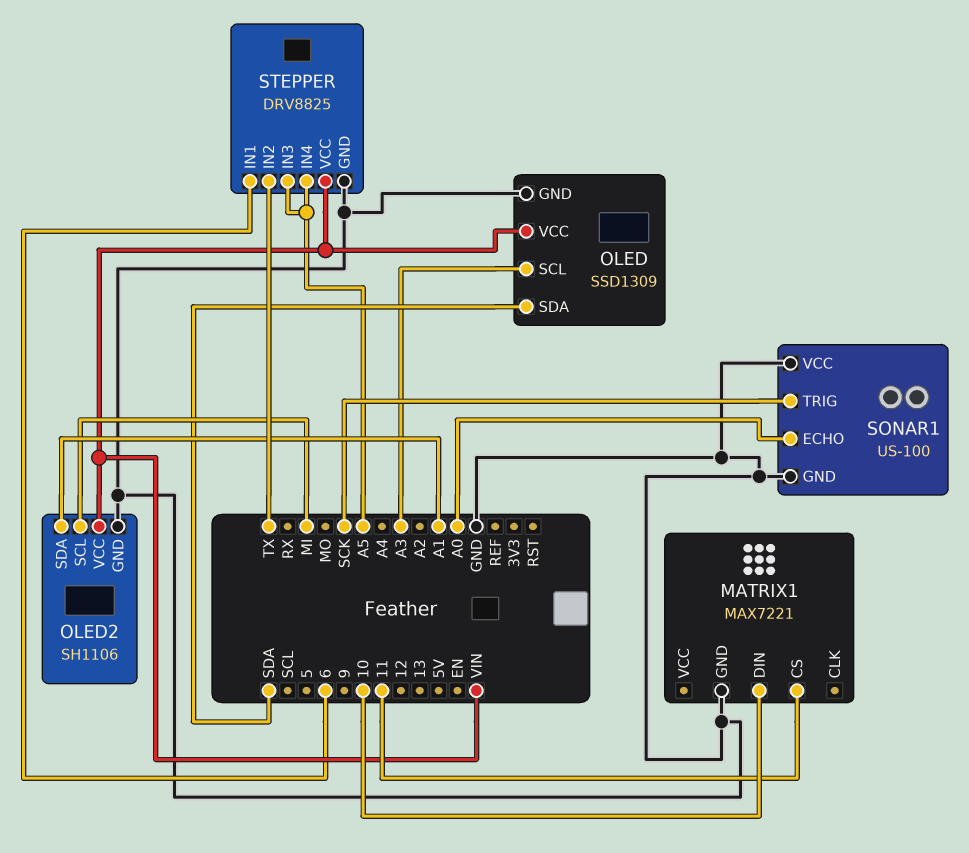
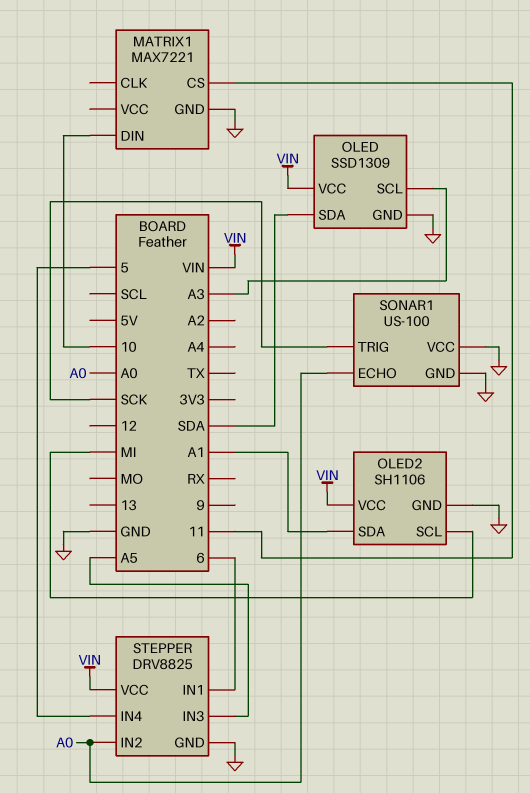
STEPPER pin IN2: TX -> A0
STEPPER pin IN4: A5 -> 5

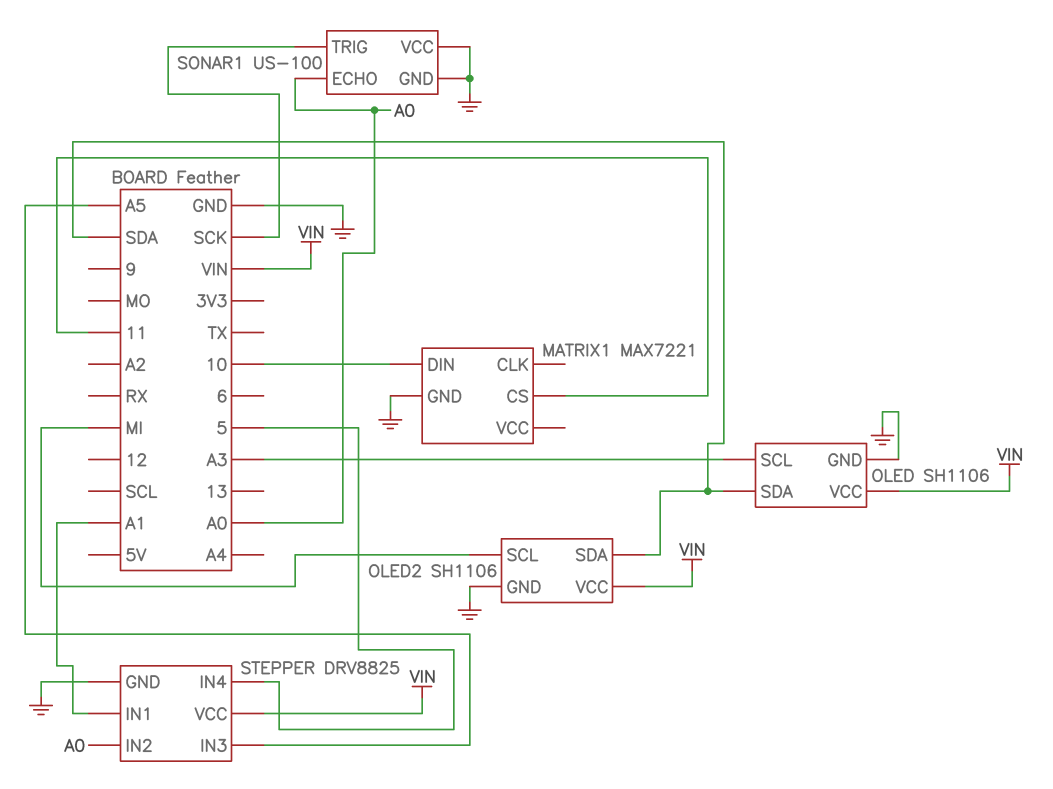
OLED: SSD1309 -> SH1106
OLED2 pin SDA: A1 -> SDA
STEPPER pin IN1: 6 -> A1

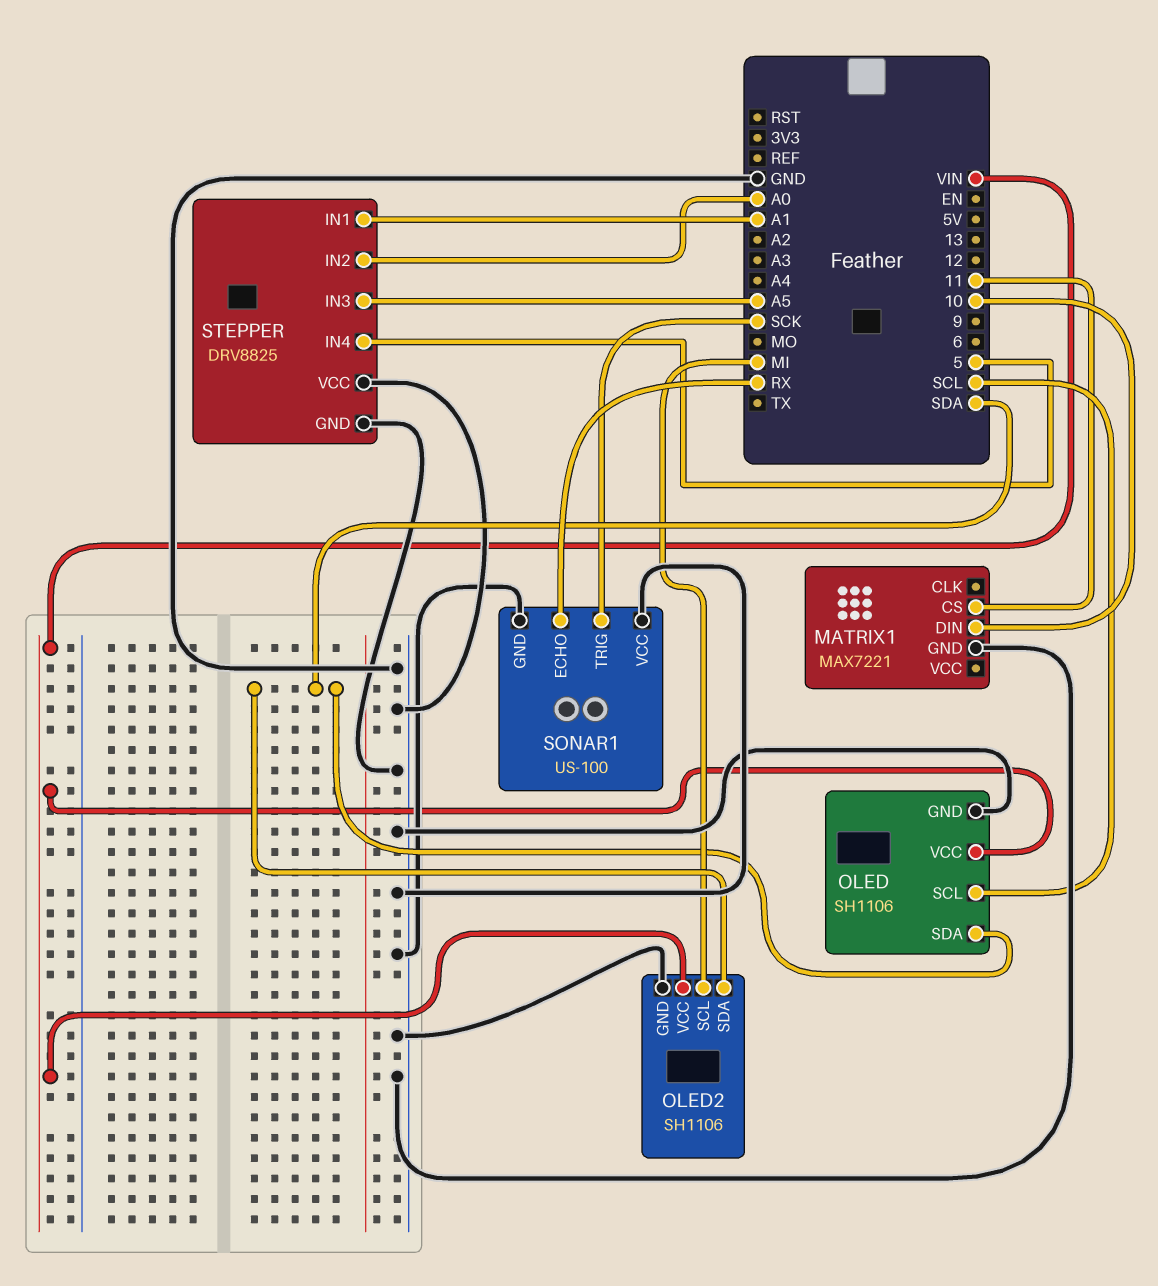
OLED pin SCL: A3 -> SCL
SONAR1 pin ECHO: A0 -> RX
STEPPER pin VCC: VIN -> GND

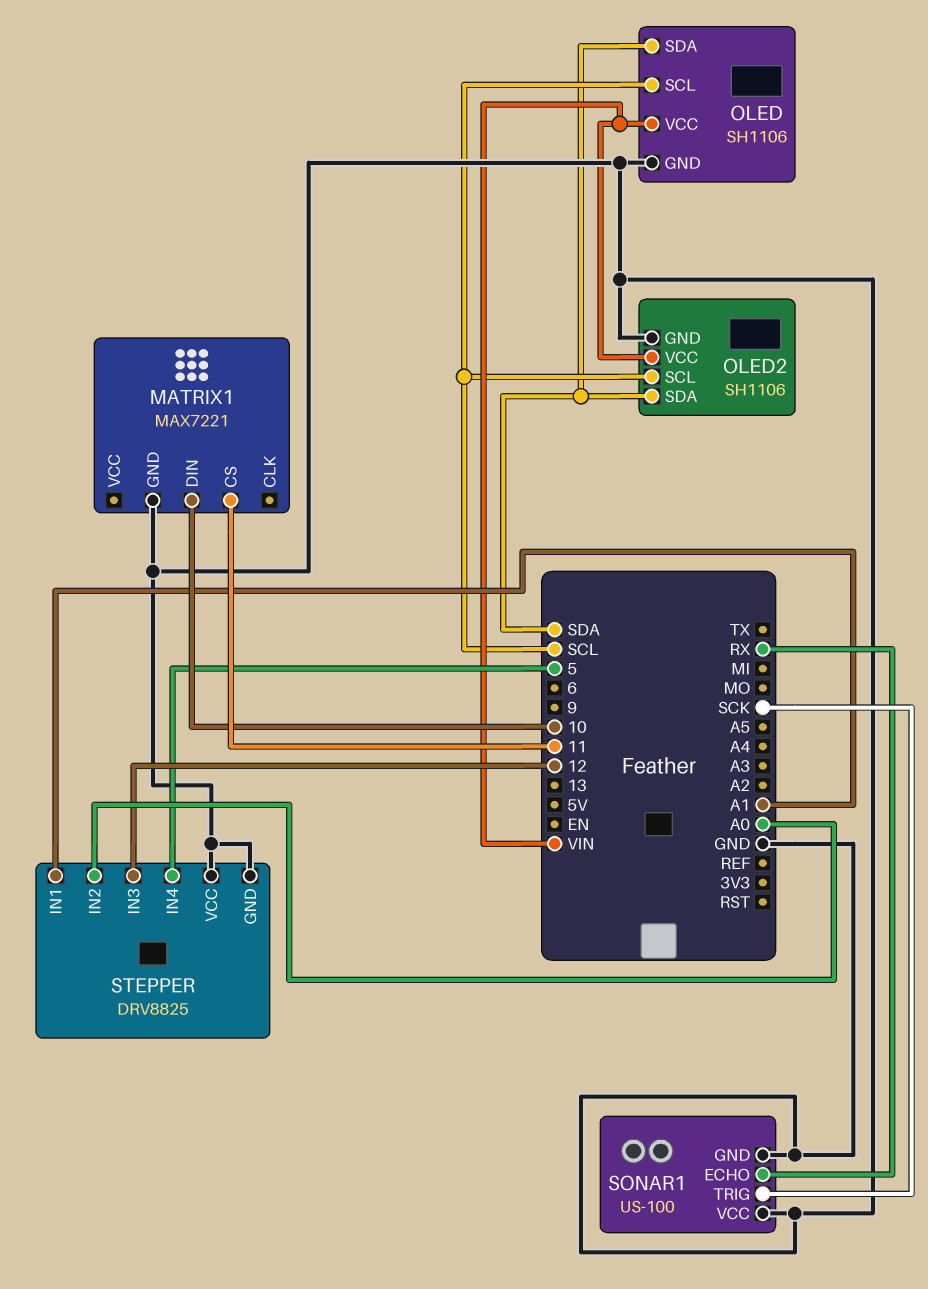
OLED2 pin SCL: MI -> SCL
STEPPER pin IN3: A5 -> 12

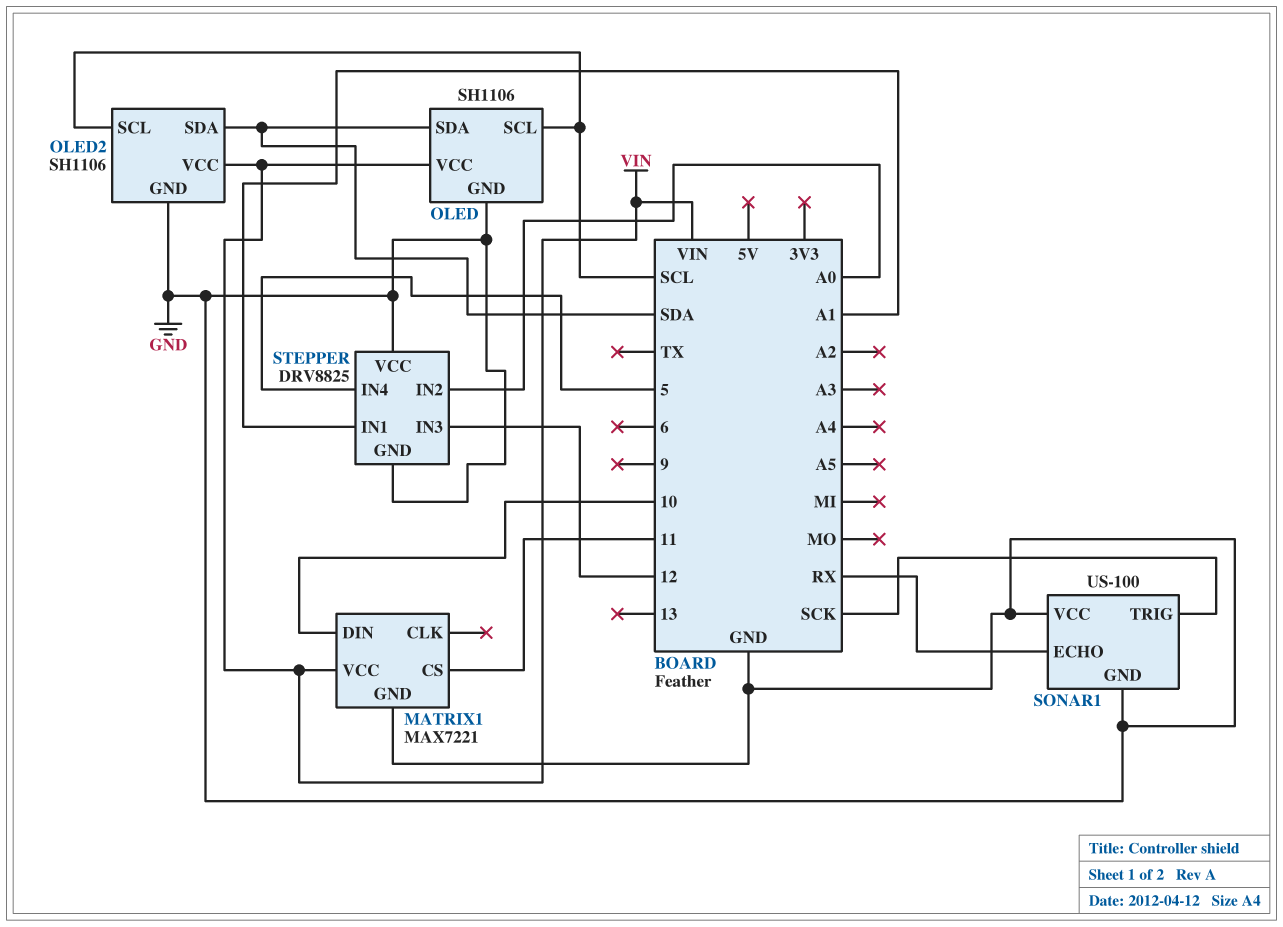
MATRIX1 pin VCC: none -> VIN

